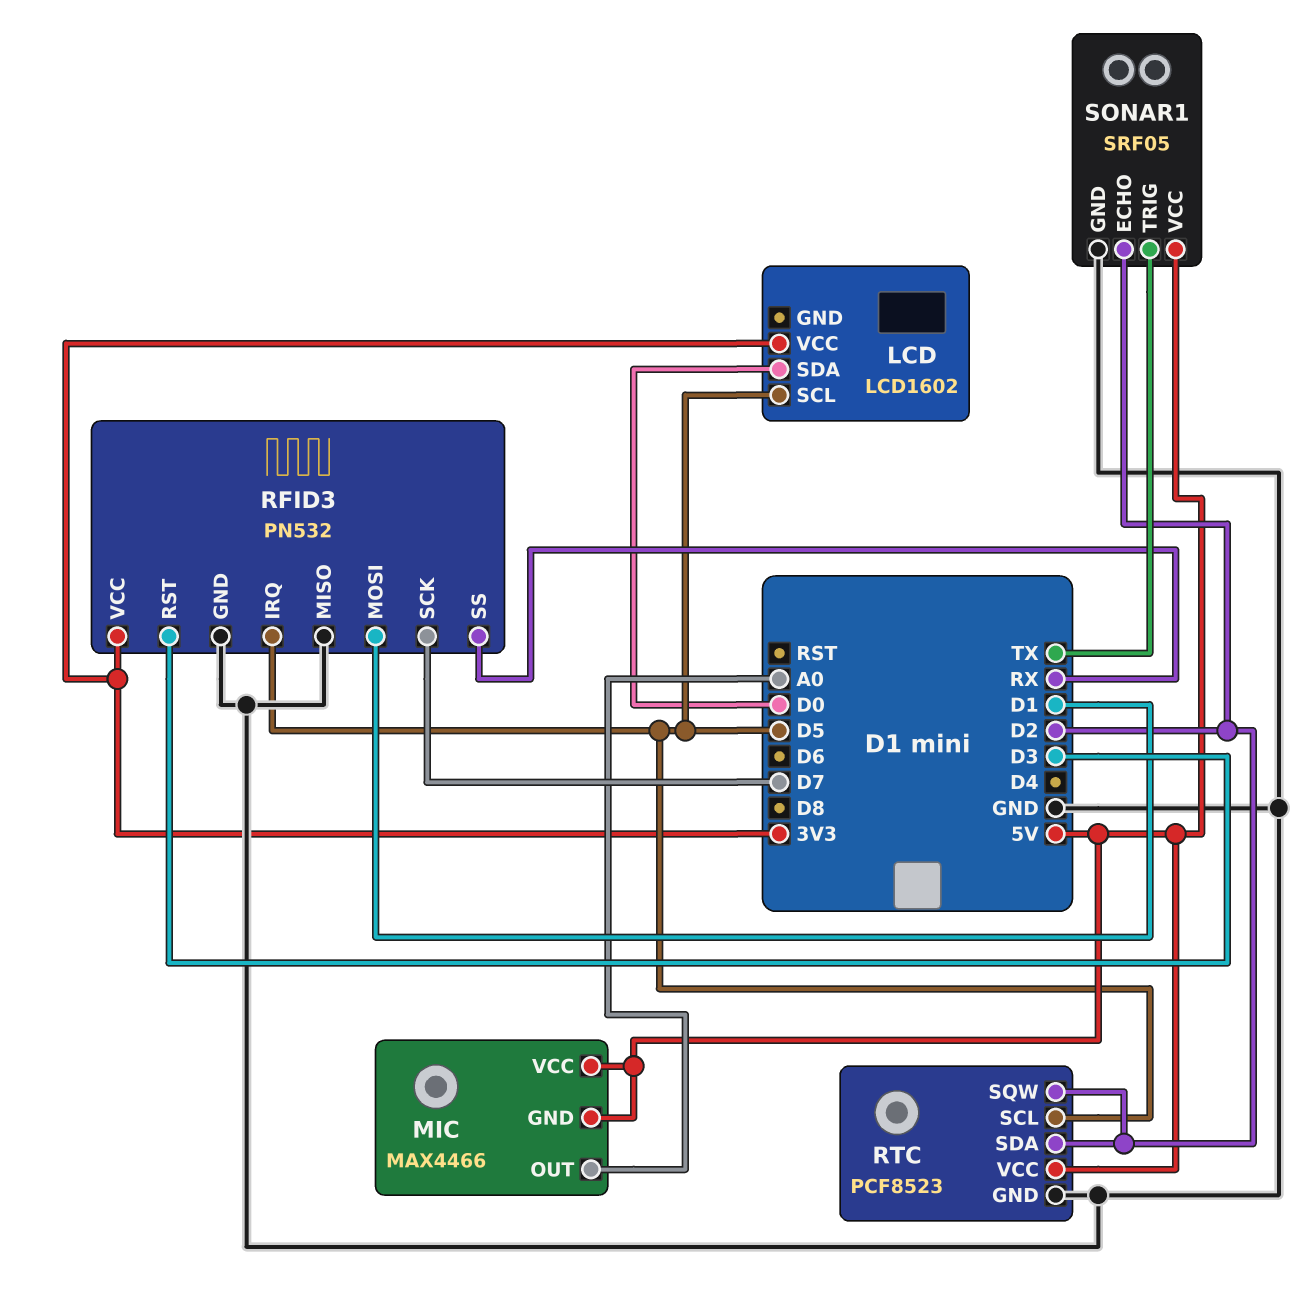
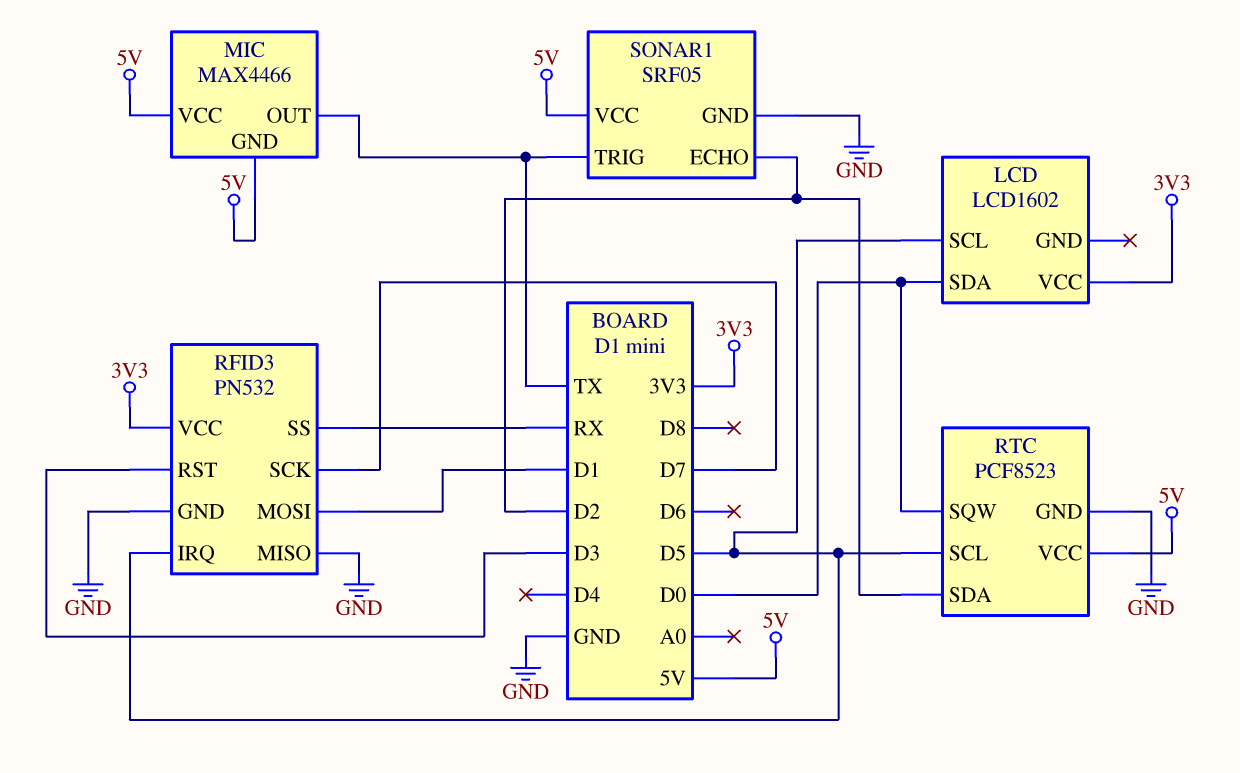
MIC pin OUT: A0 -> TX
RTC pin SQW: D2 -> D0

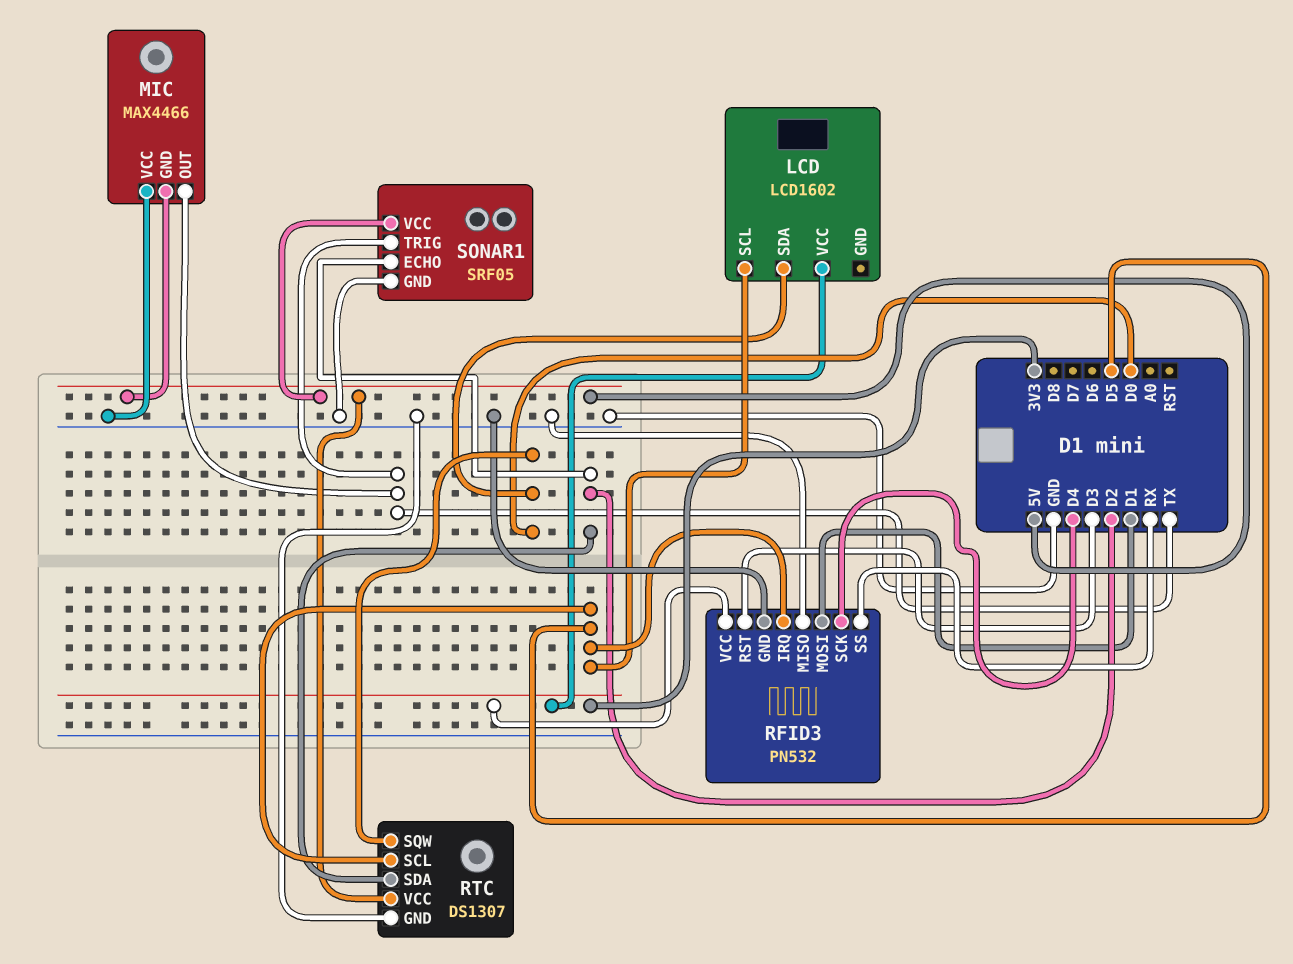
MIC pin VCC: 5V -> GND
RFID3 pin SCK: D7 -> D4
RTC: PCF8523 -> DS1307

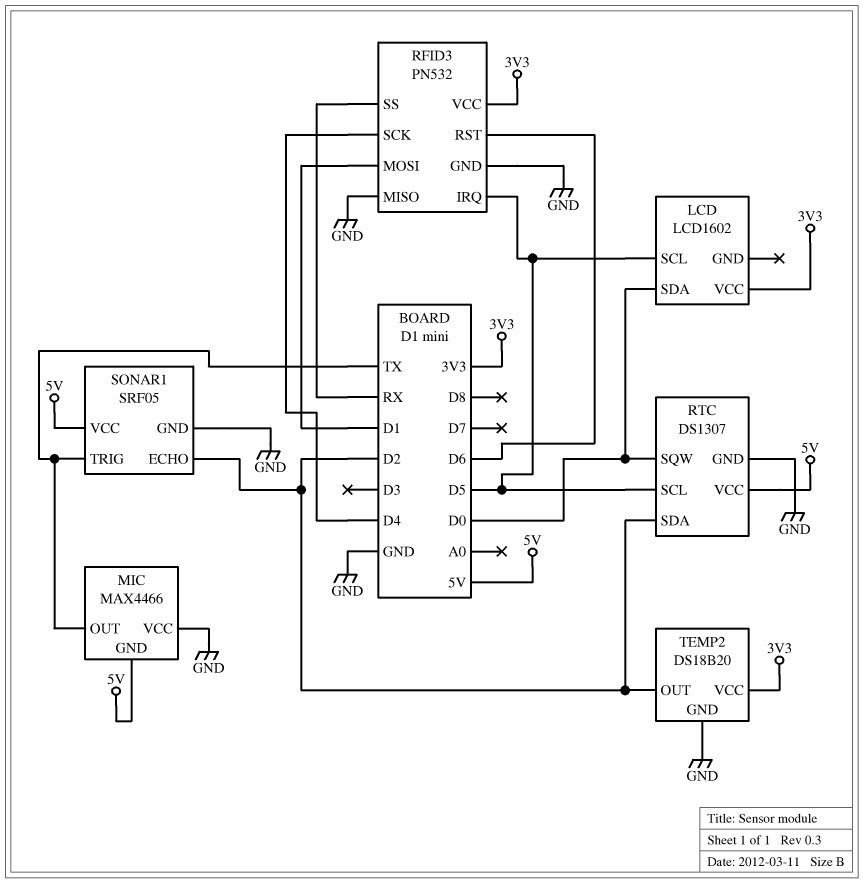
RFID3 pin RST: D3 -> D6
TEMP2: none -> DS18B20
TEMP2 pin GND: none -> GND
TEMP2 pin OUT: none -> D2
TEMP2 pin VCC: none -> 3V3

